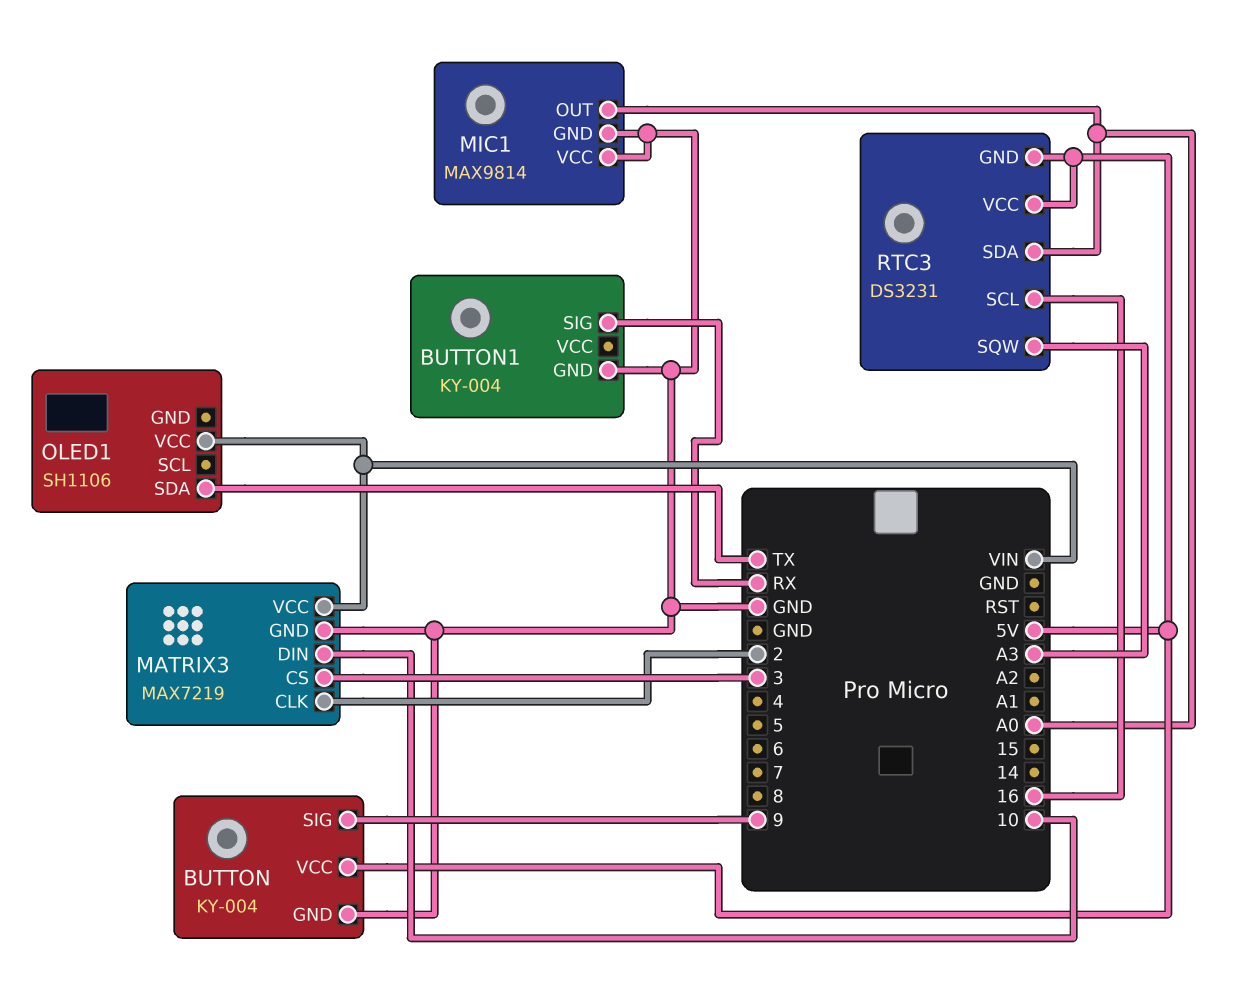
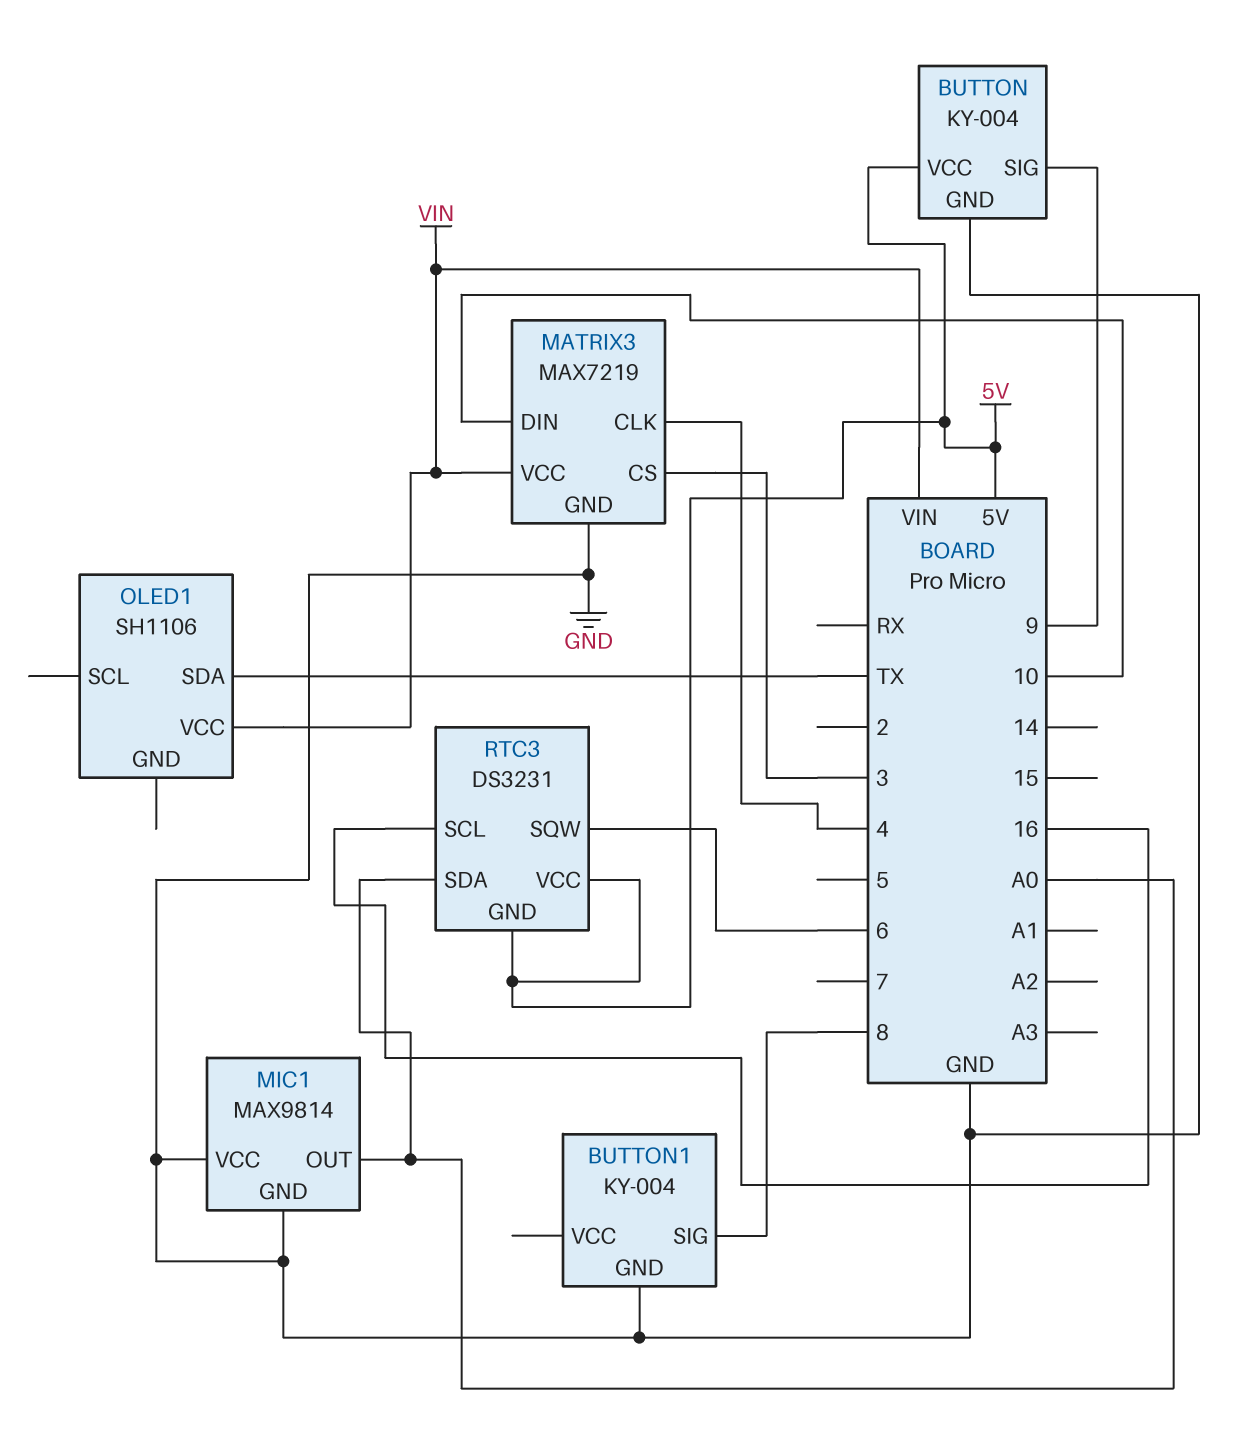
BUTTON1 pin SIG: RX -> 8
MATRIX3 pin CLK: 2 -> 4
RTC3 pin SQW: A3 -> 6

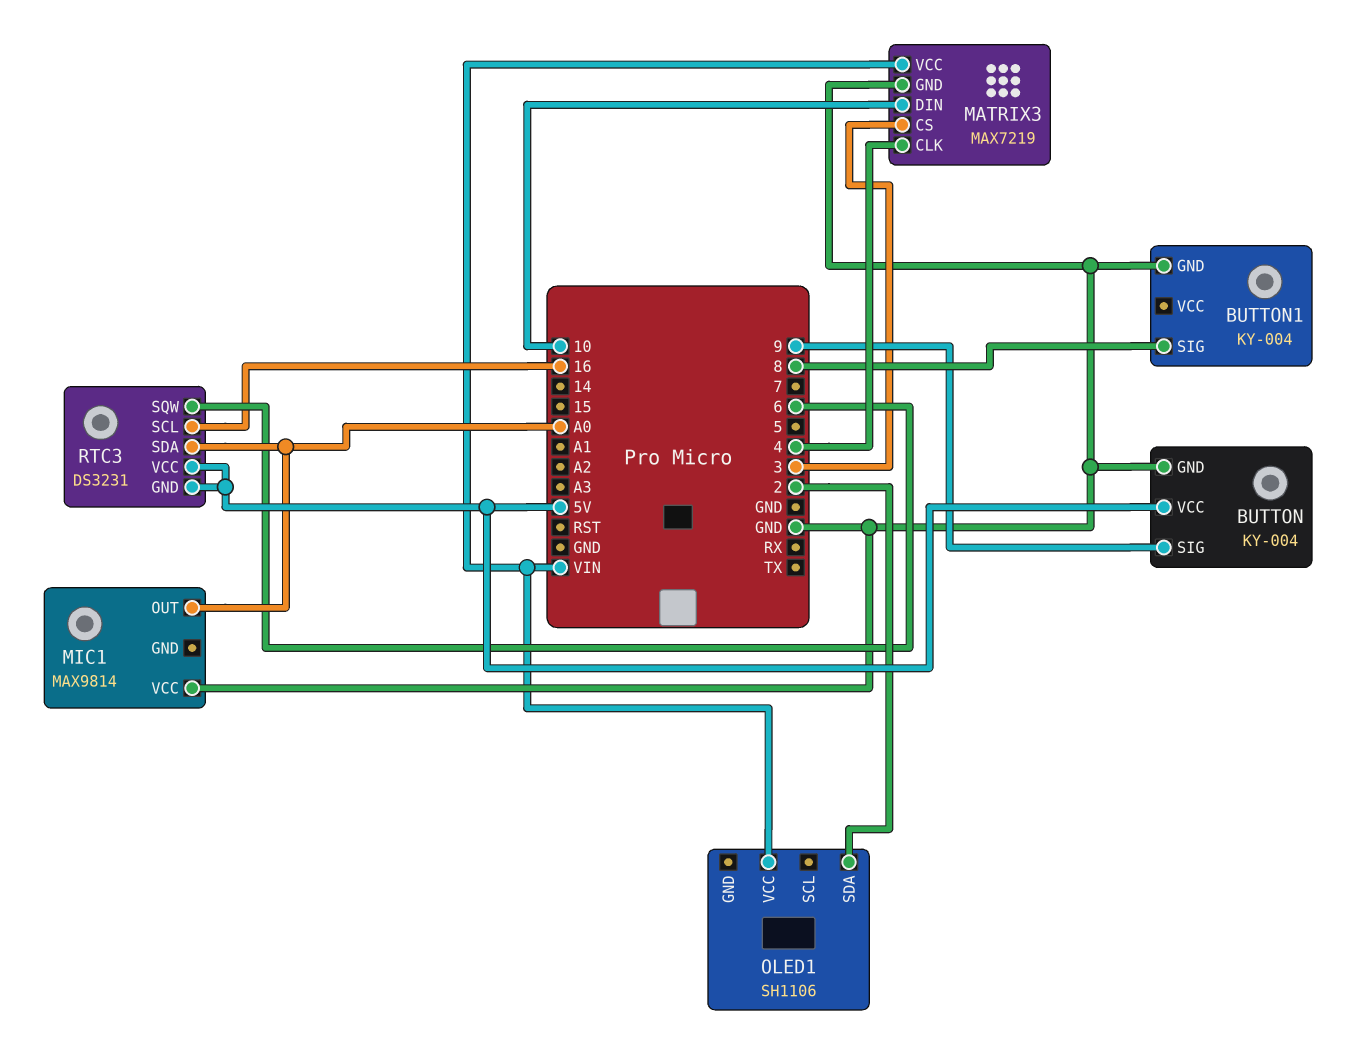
MIC1 pin GND: GND -> none
OLED1 pin SDA: TX -> 2

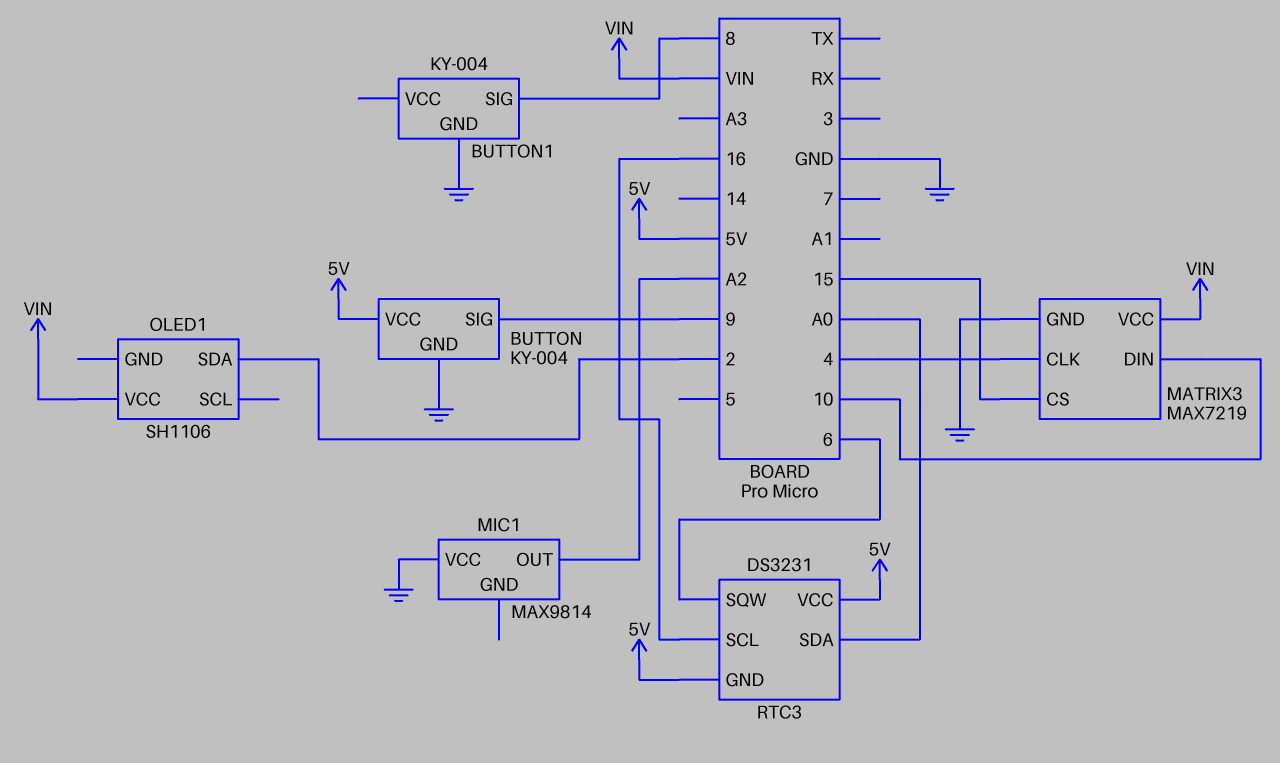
MATRIX3 pin CS: 3 -> 15
MIC1 pin OUT: A0 -> A2

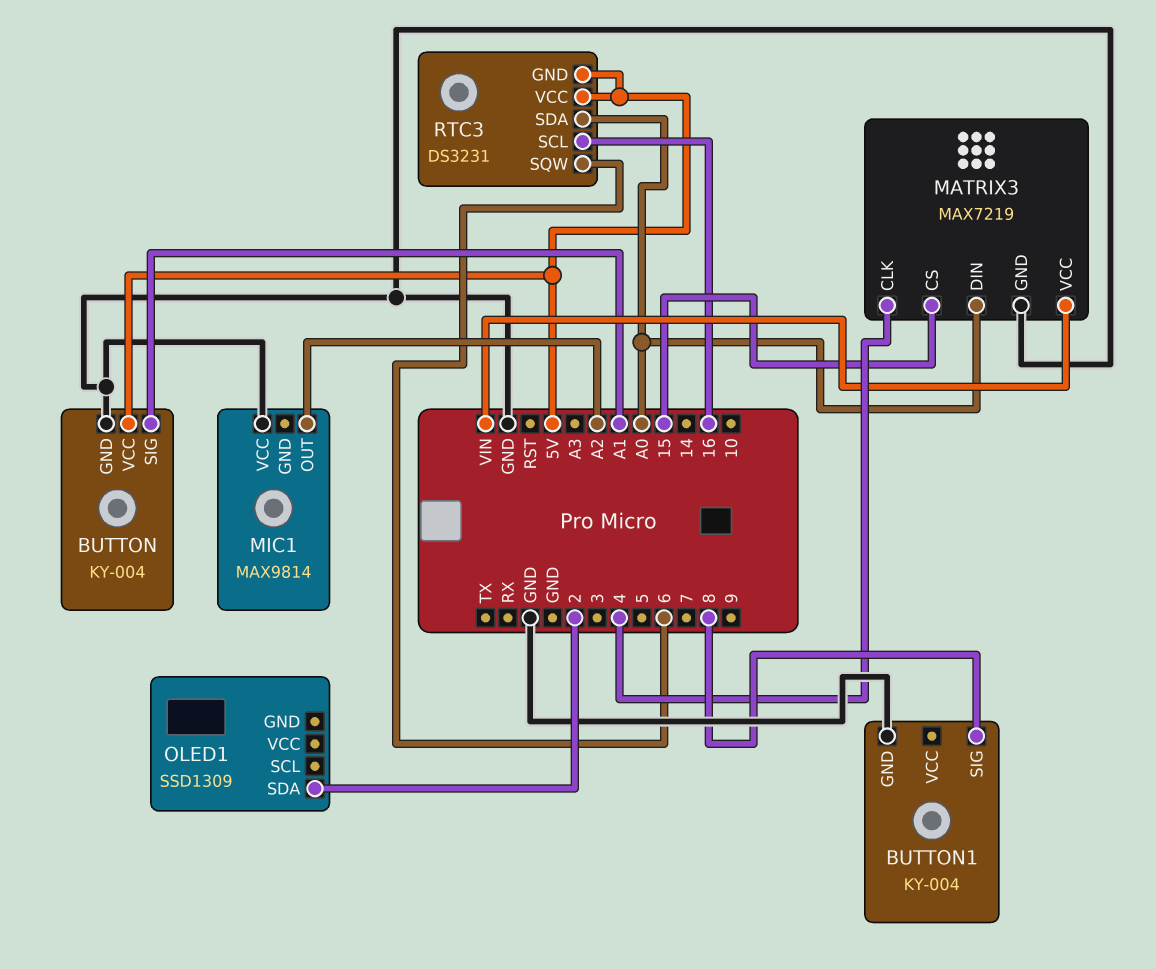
BUTTON pin SIG: 9 -> A1
MATRIX3 pin DIN: 10 -> A0
OLED1: SH1106 -> SSD1309
OLED1 pin VCC: VIN -> none

